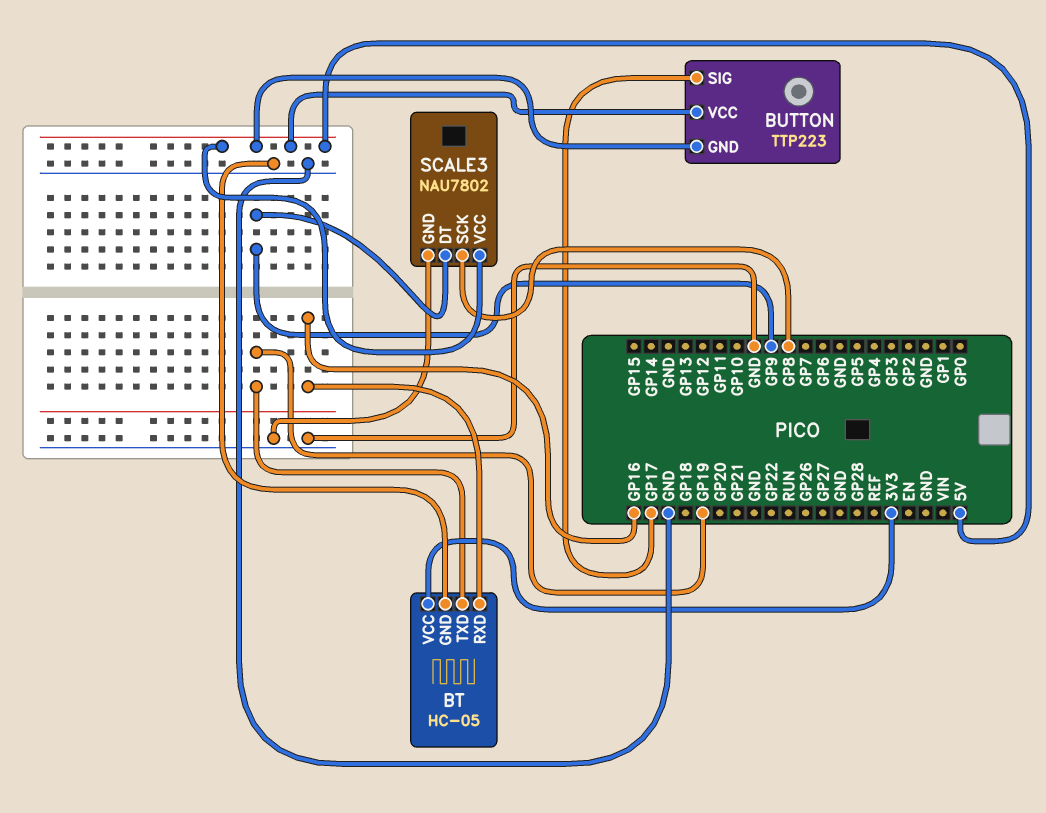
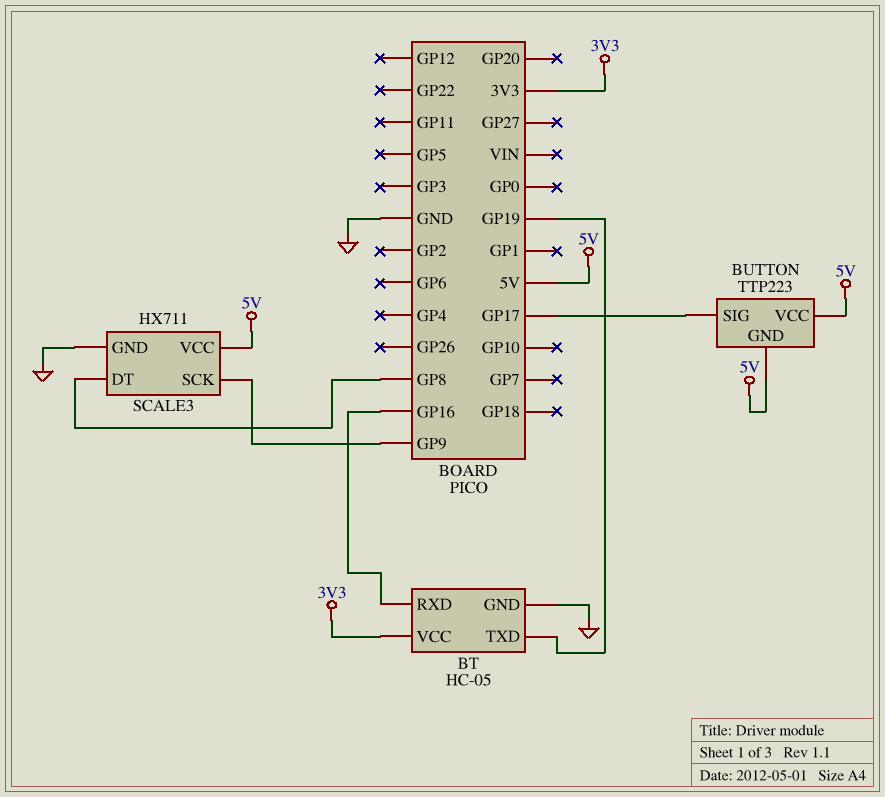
SCALE3: NAU7802 -> HX711
SCALE3 pin DT: GP9 -> GP8
SCALE3 pin SCK: GP8 -> GP9

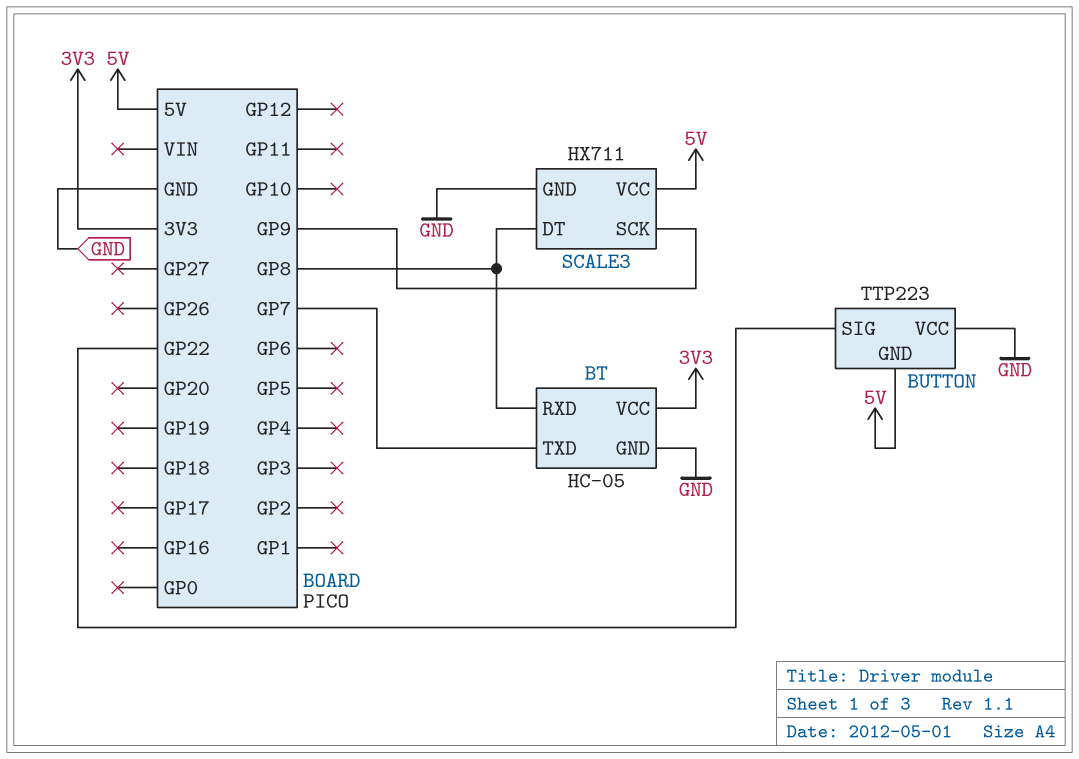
BT pin RXD: GP16 -> GP8
BT pin TXD: GP19 -> GP7
BUTTON pin SIG: GP17 -> GP22
BUTTON pin VCC: 5V -> GND

